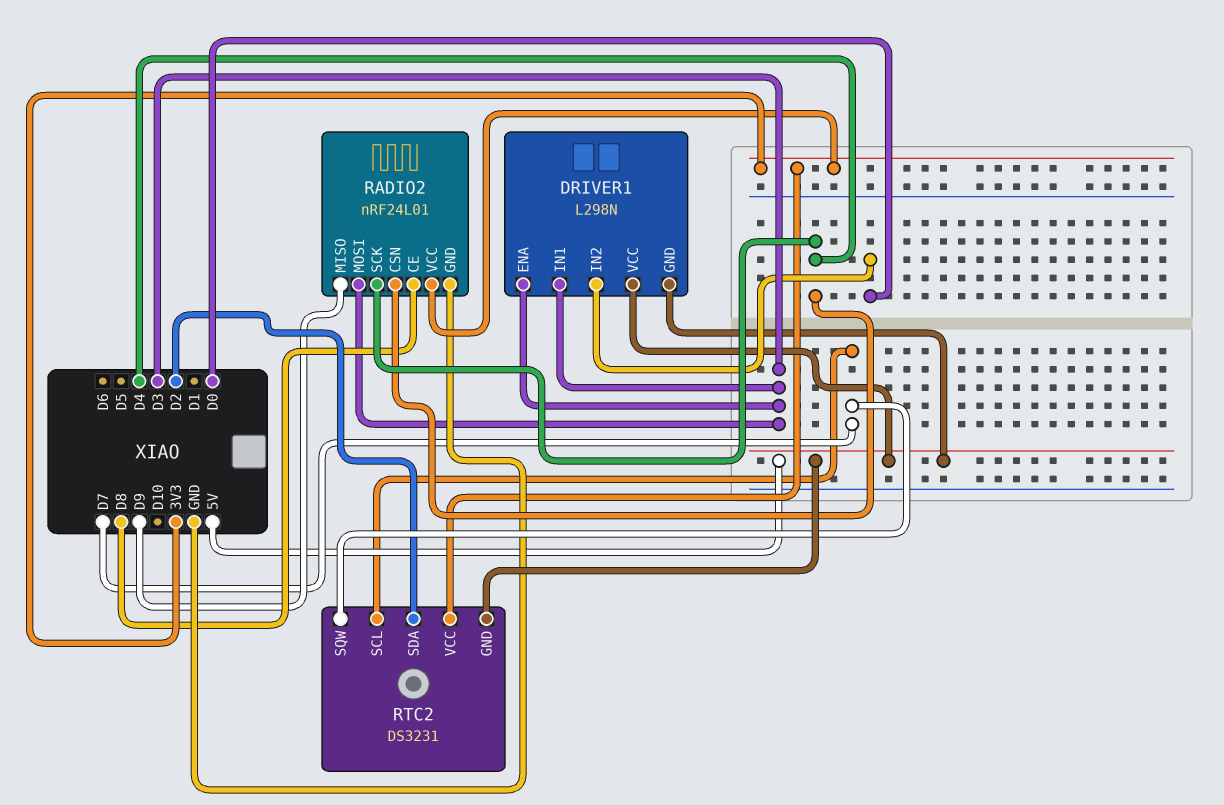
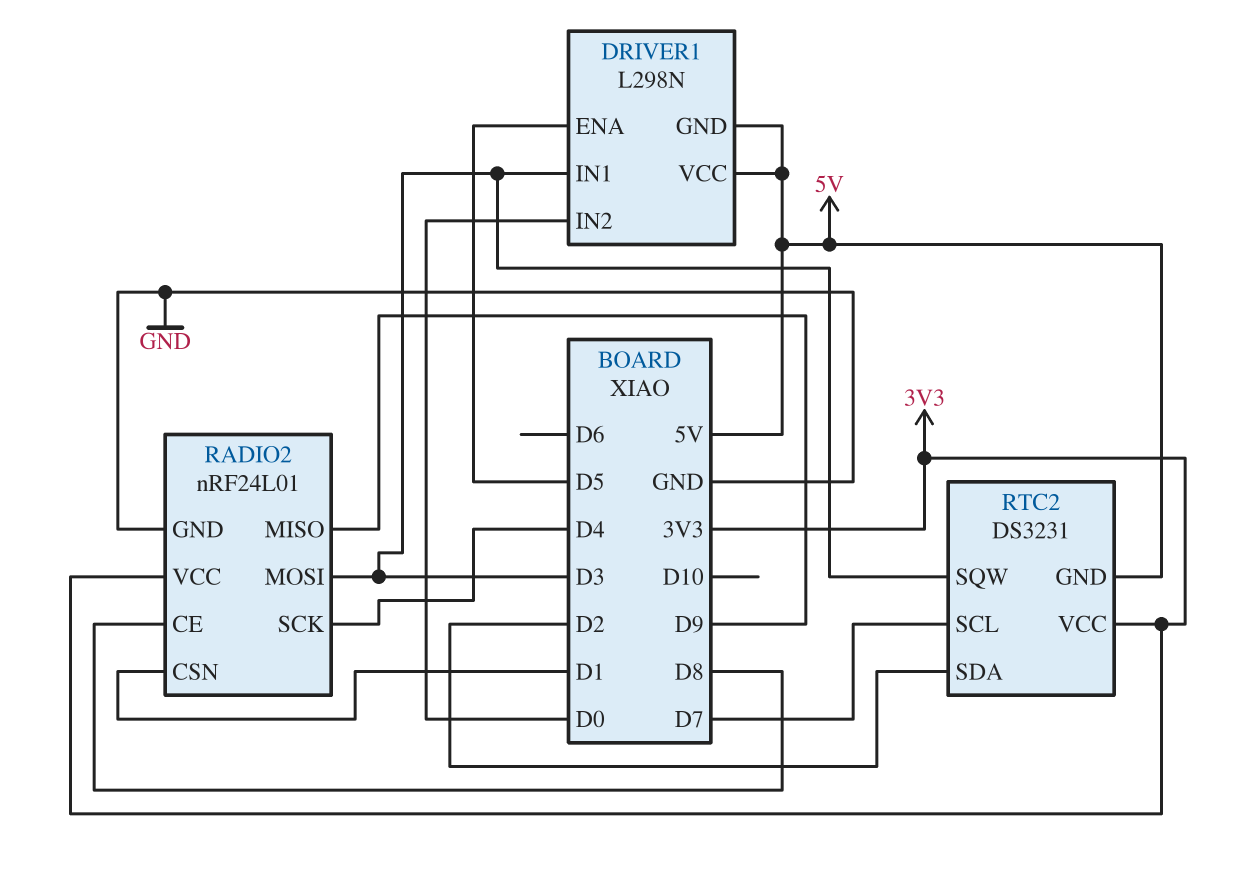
DRIVER1 pin ENA: D3 -> D5
RADIO2 pin CSN: D4 -> D1
RTC2 pin SQW: D7 -> D3

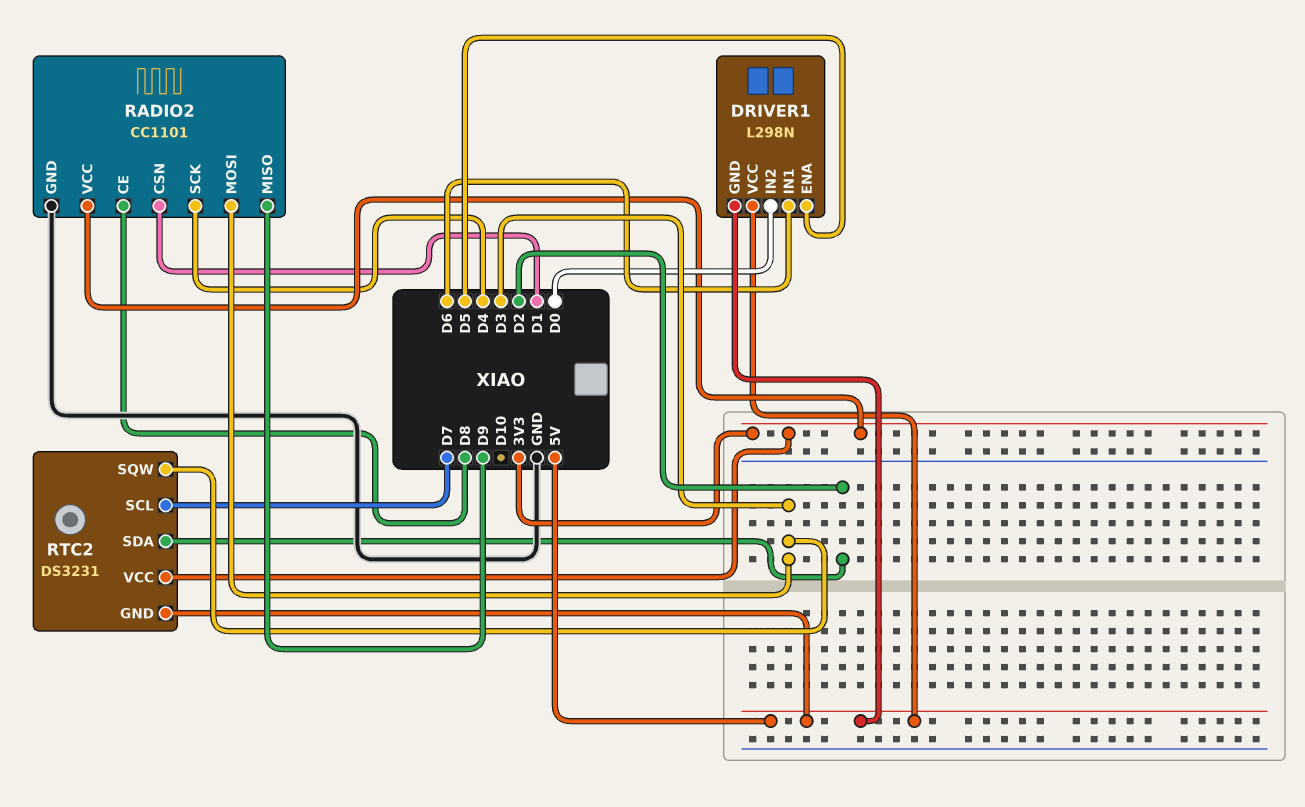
DRIVER1 pin IN1: D3 -> D6
RADIO2: nRF24L01 -> CC1101

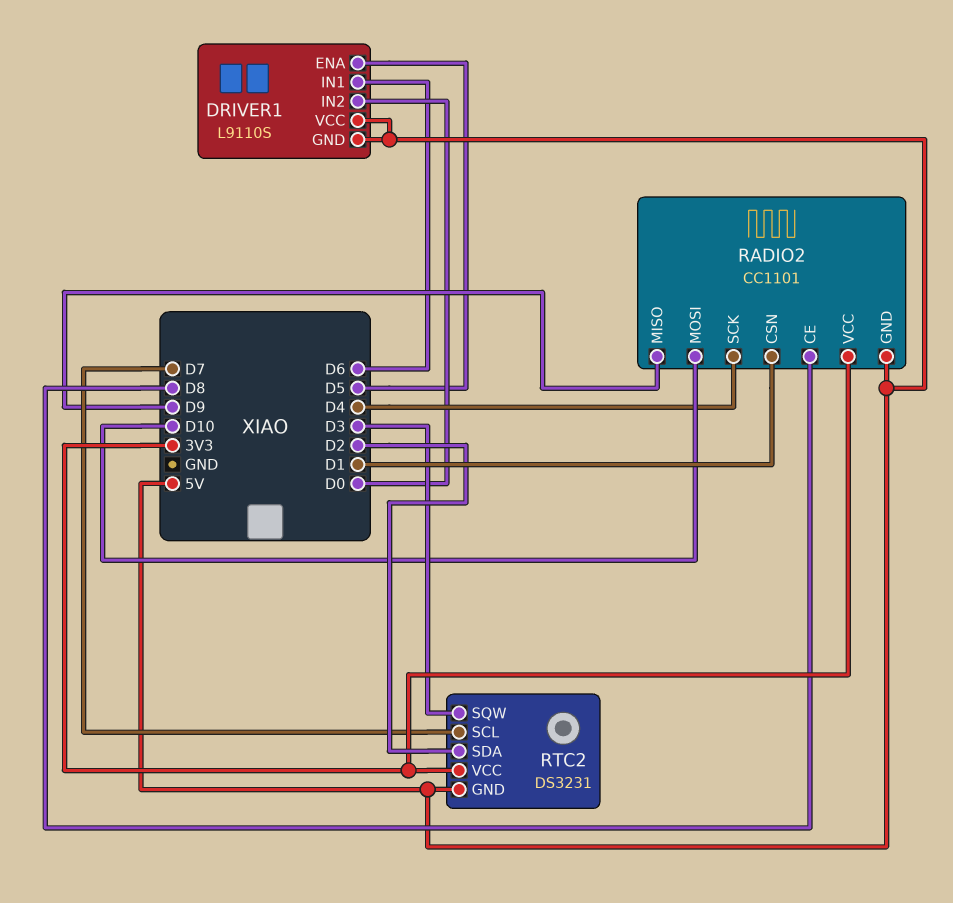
DRIVER1: L298N -> L9110S
RADIO2 pin GND: GND -> 5V
RADIO2 pin MOSI: D3 -> D10

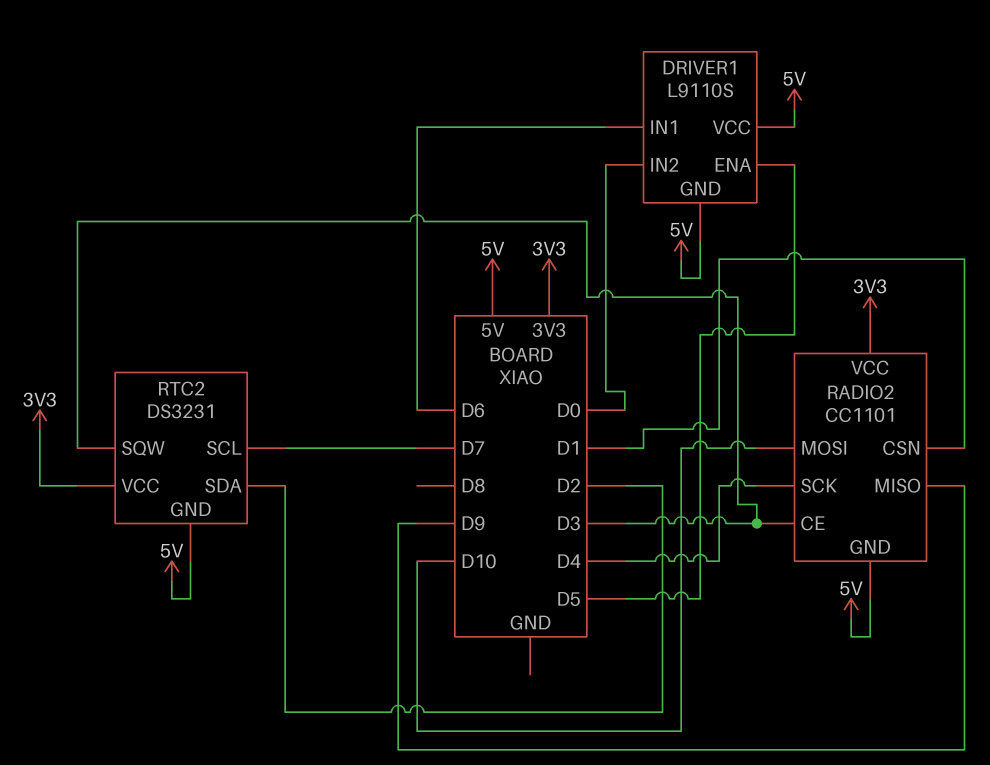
RADIO2 pin CE: D8 -> D3

